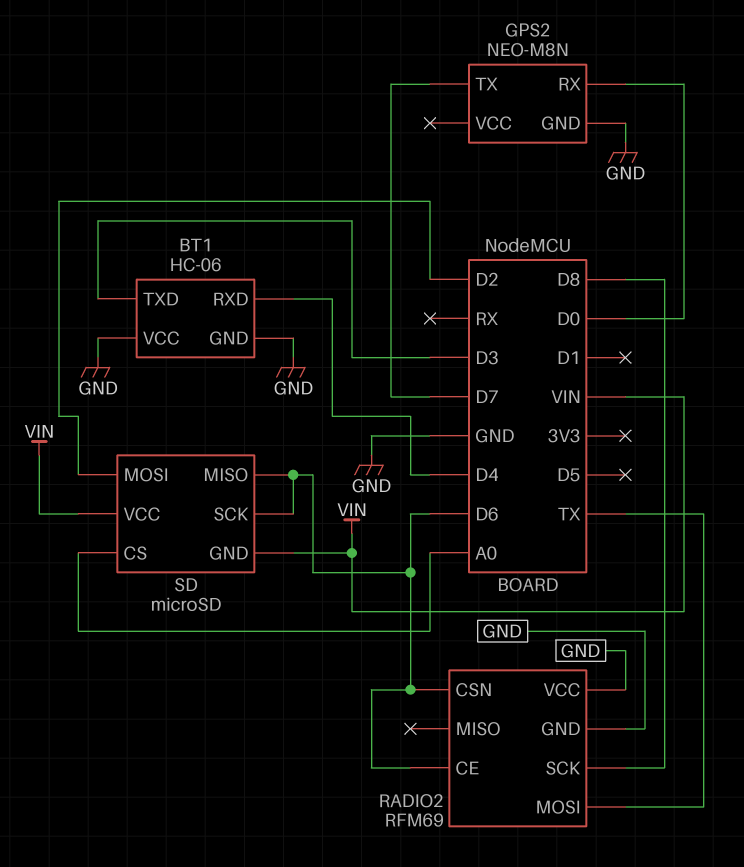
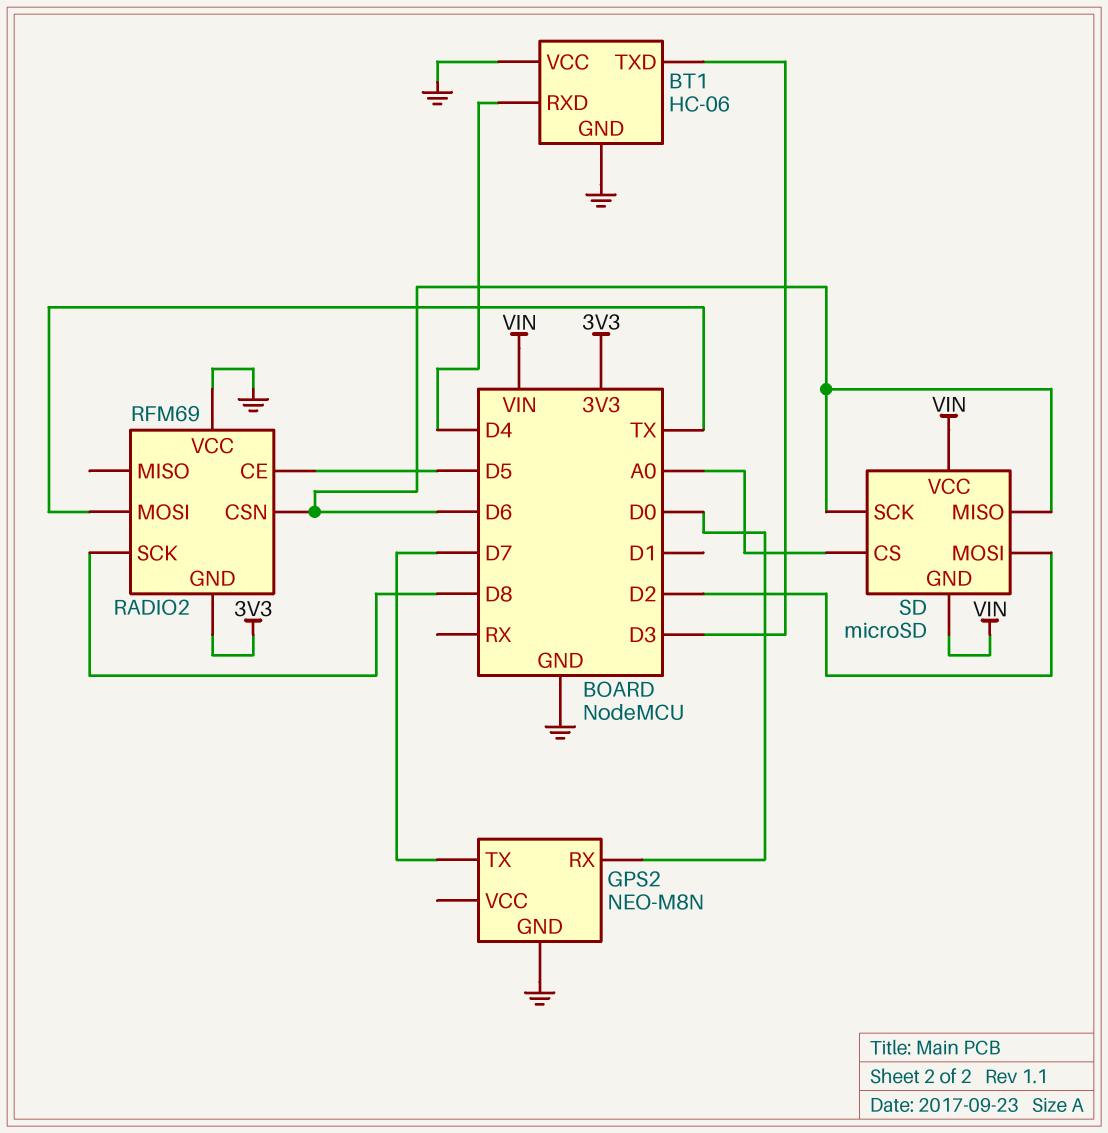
RADIO2 pin CE: D6 -> D5
RADIO2 pin GND: GND -> 3V3

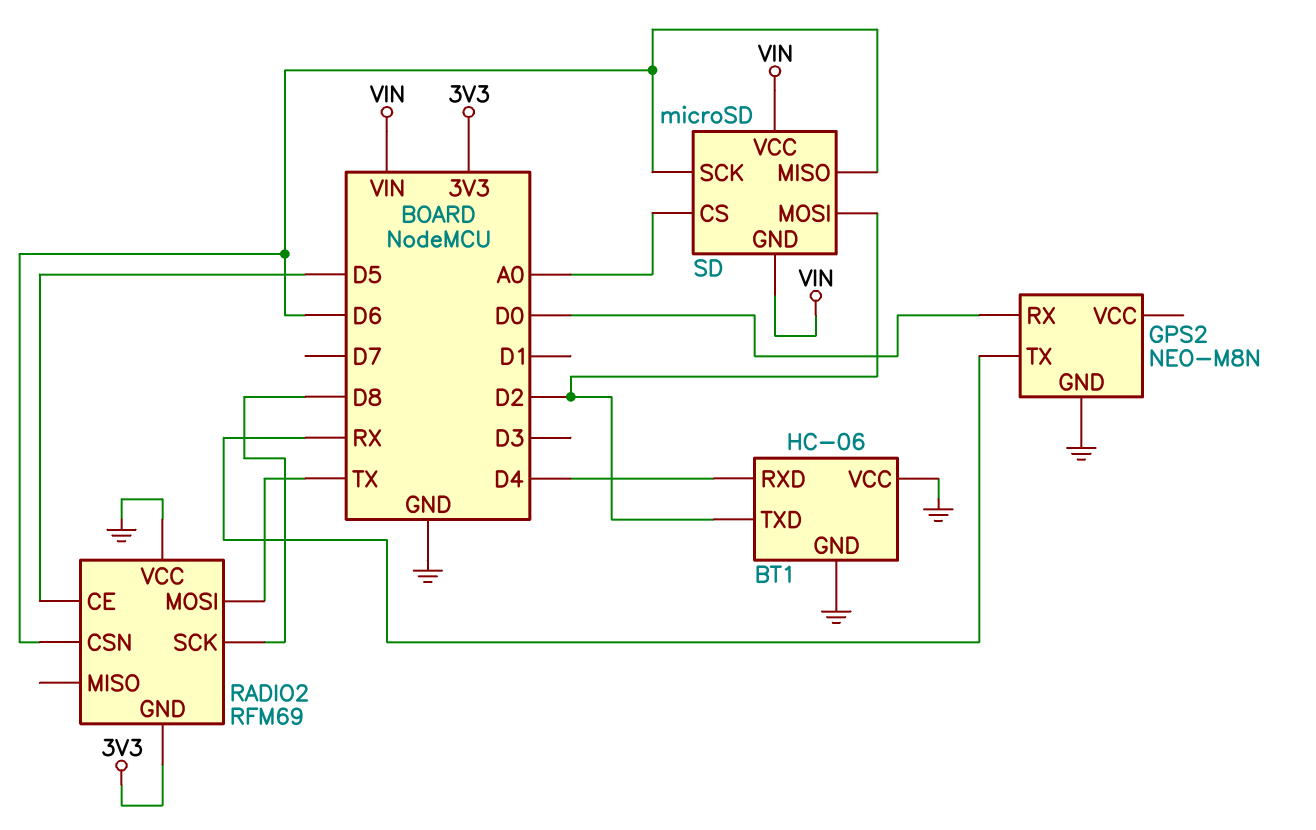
BT1 pin TXD: D3 -> D2
GPS2 pin TX: D7 -> RX

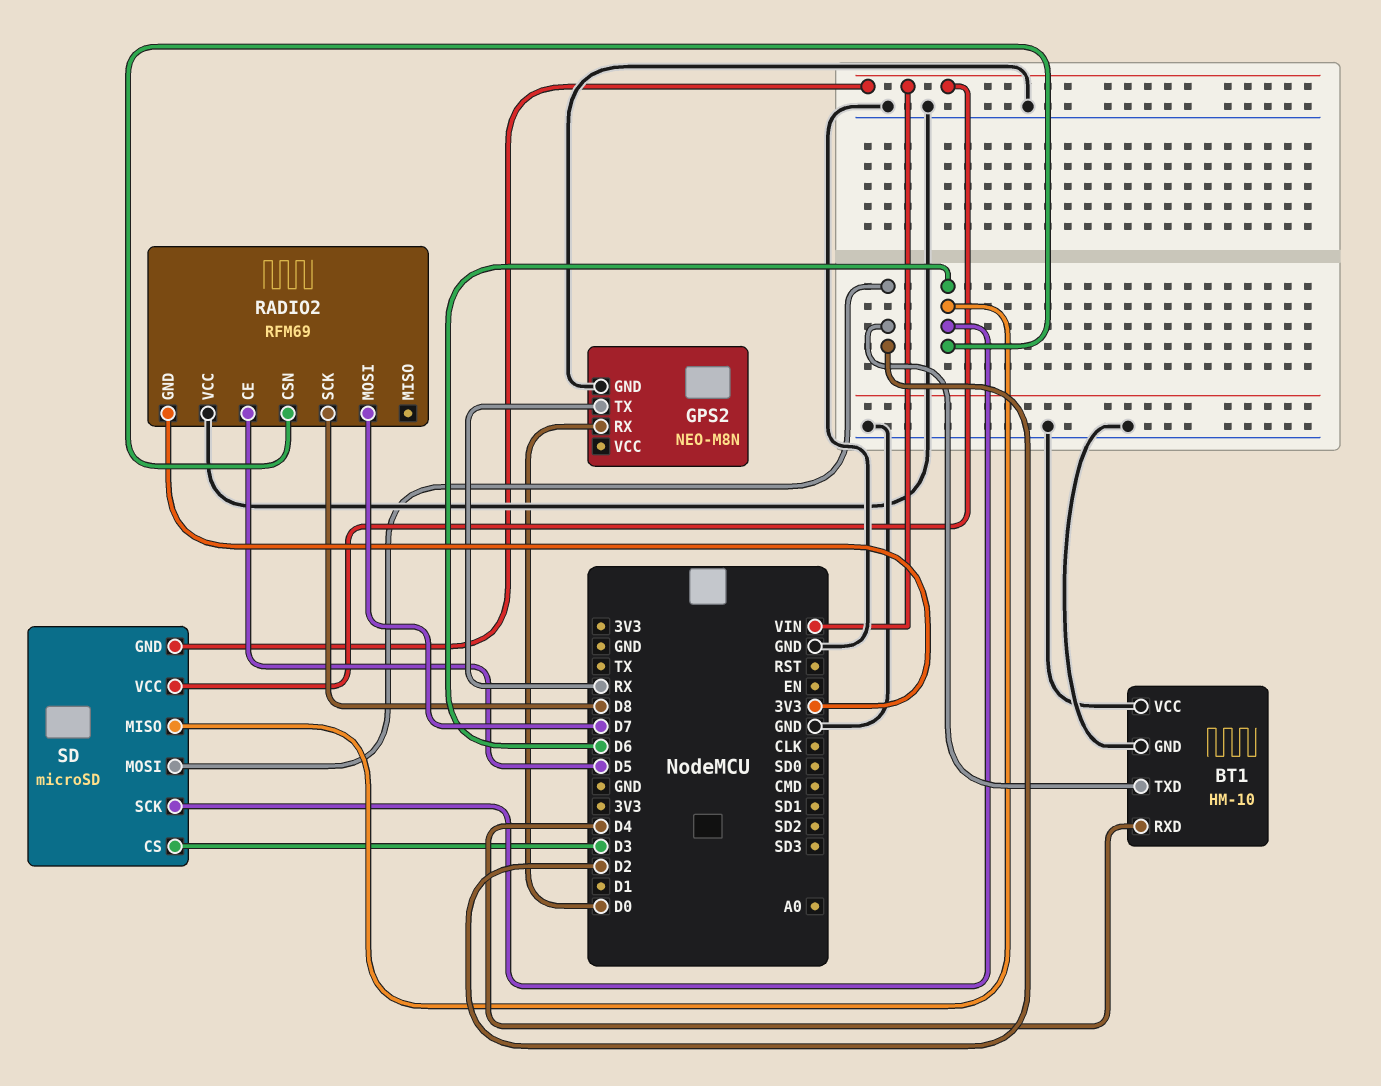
BT1: HC-06 -> HM-10
RADIO2 pin MOSI: TX -> D7
SD pin CS: A0 -> D3

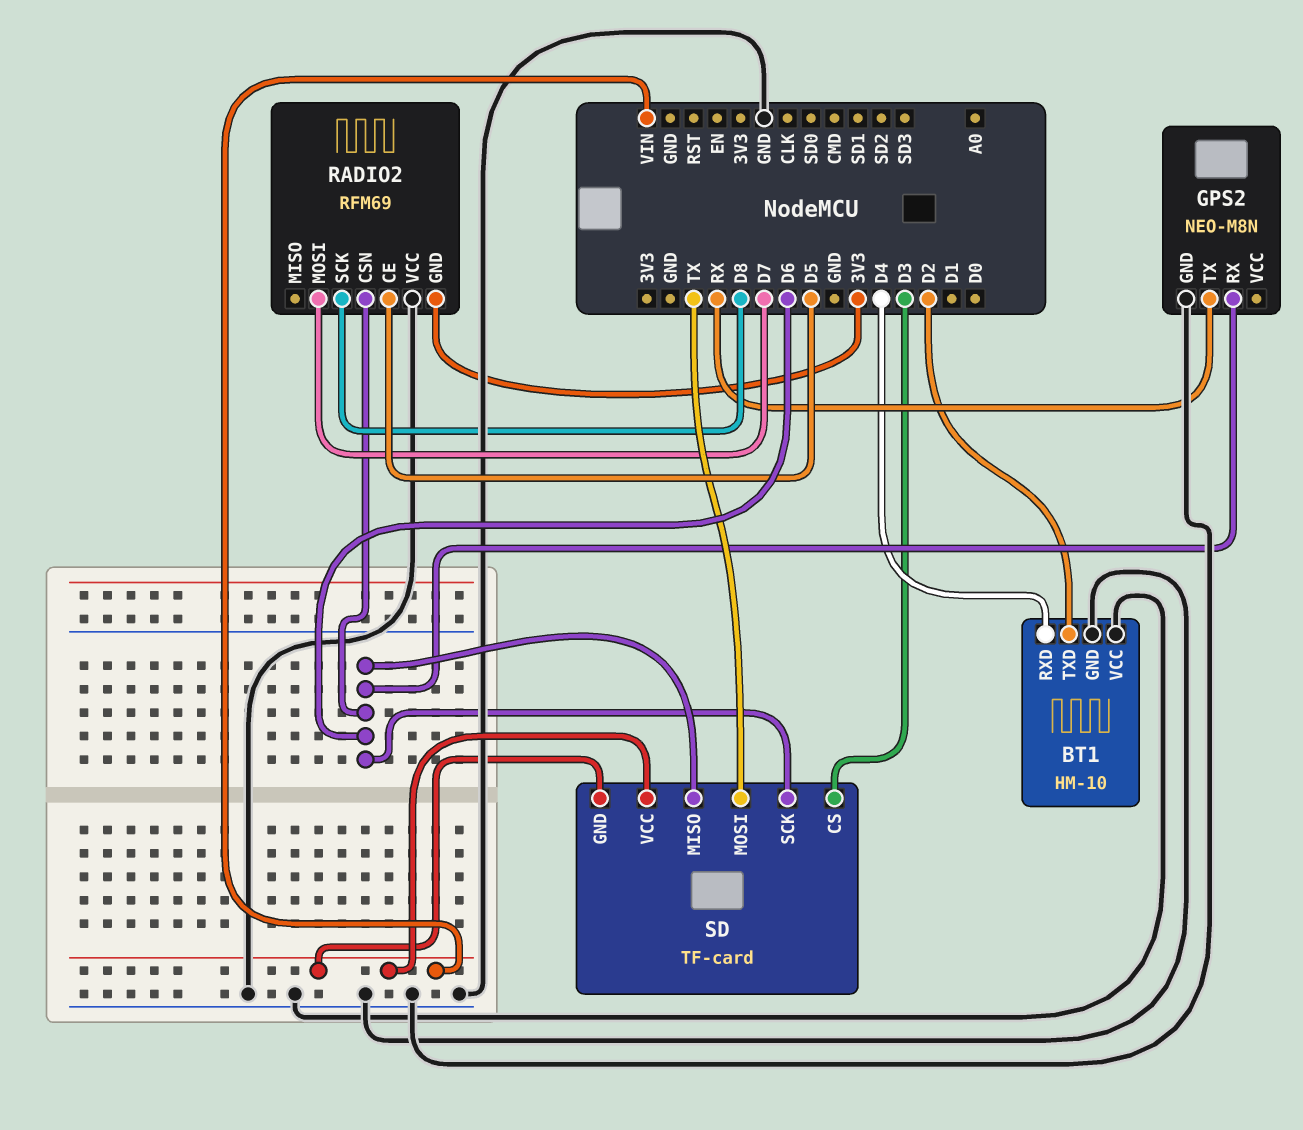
GPS2 pin RX: D0 -> D6
SD: microSD -> TF-card
SD pin MOSI: D2 -> TX

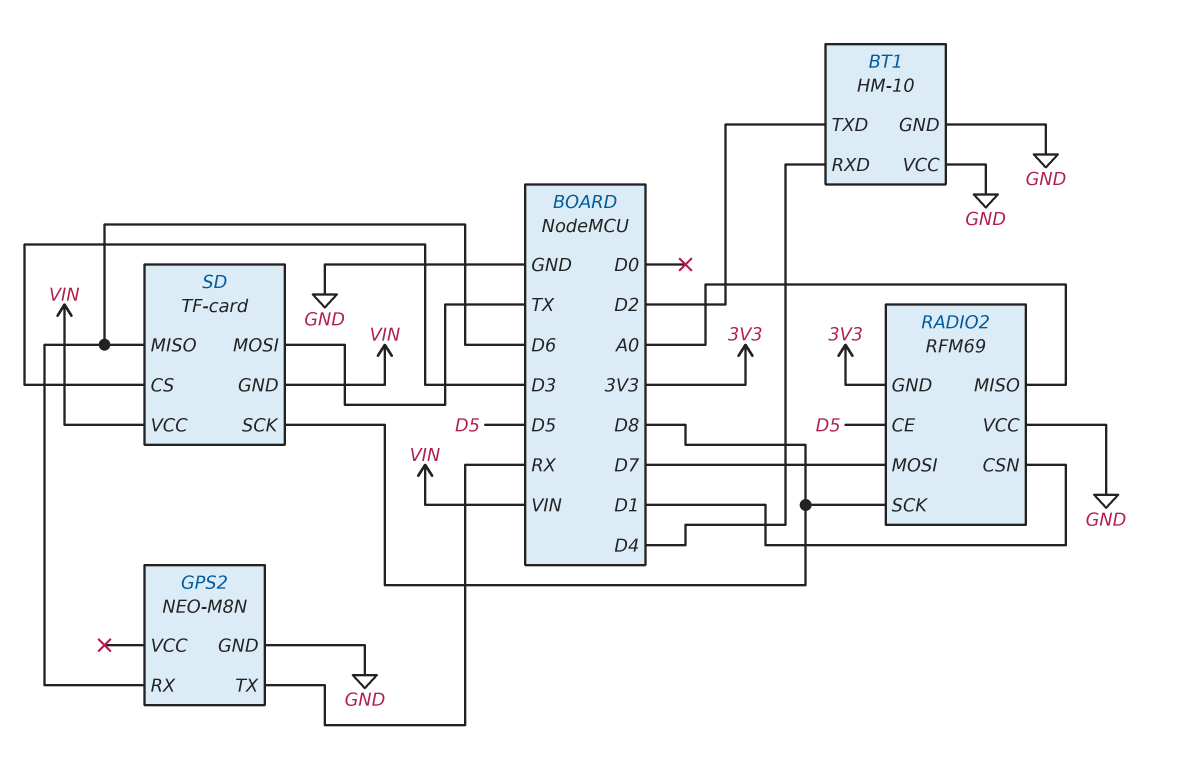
RADIO2 pin CSN: D6 -> D1
RADIO2 pin MISO: none -> A0
SD pin SCK: D6 -> D8

